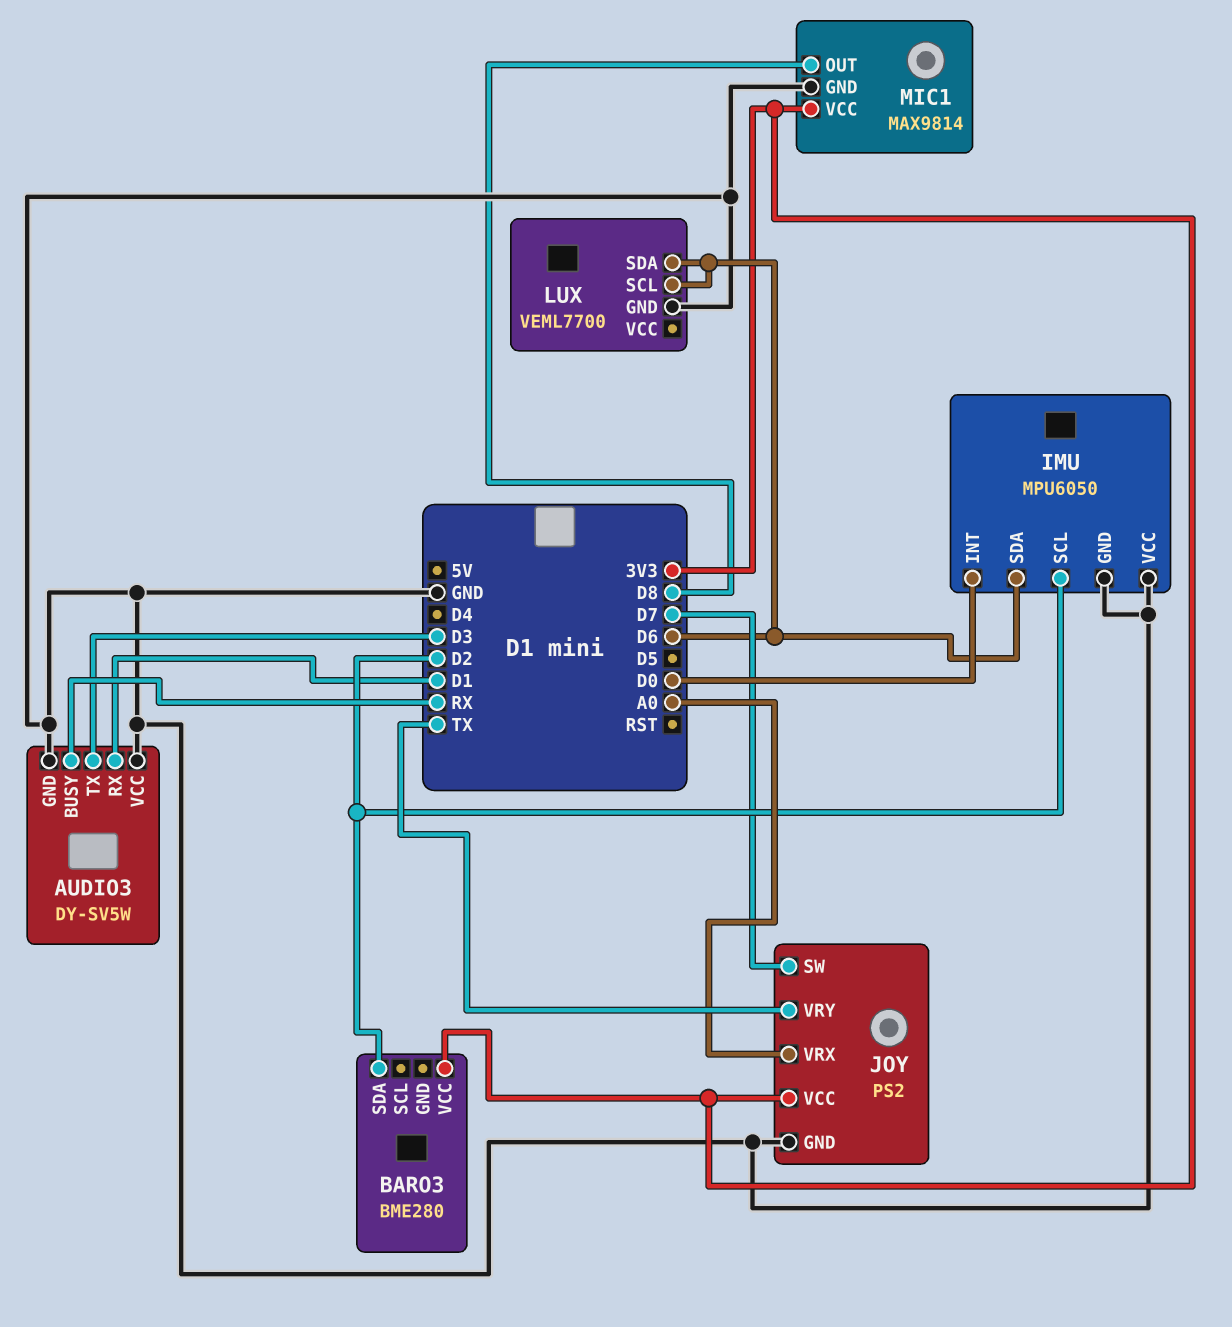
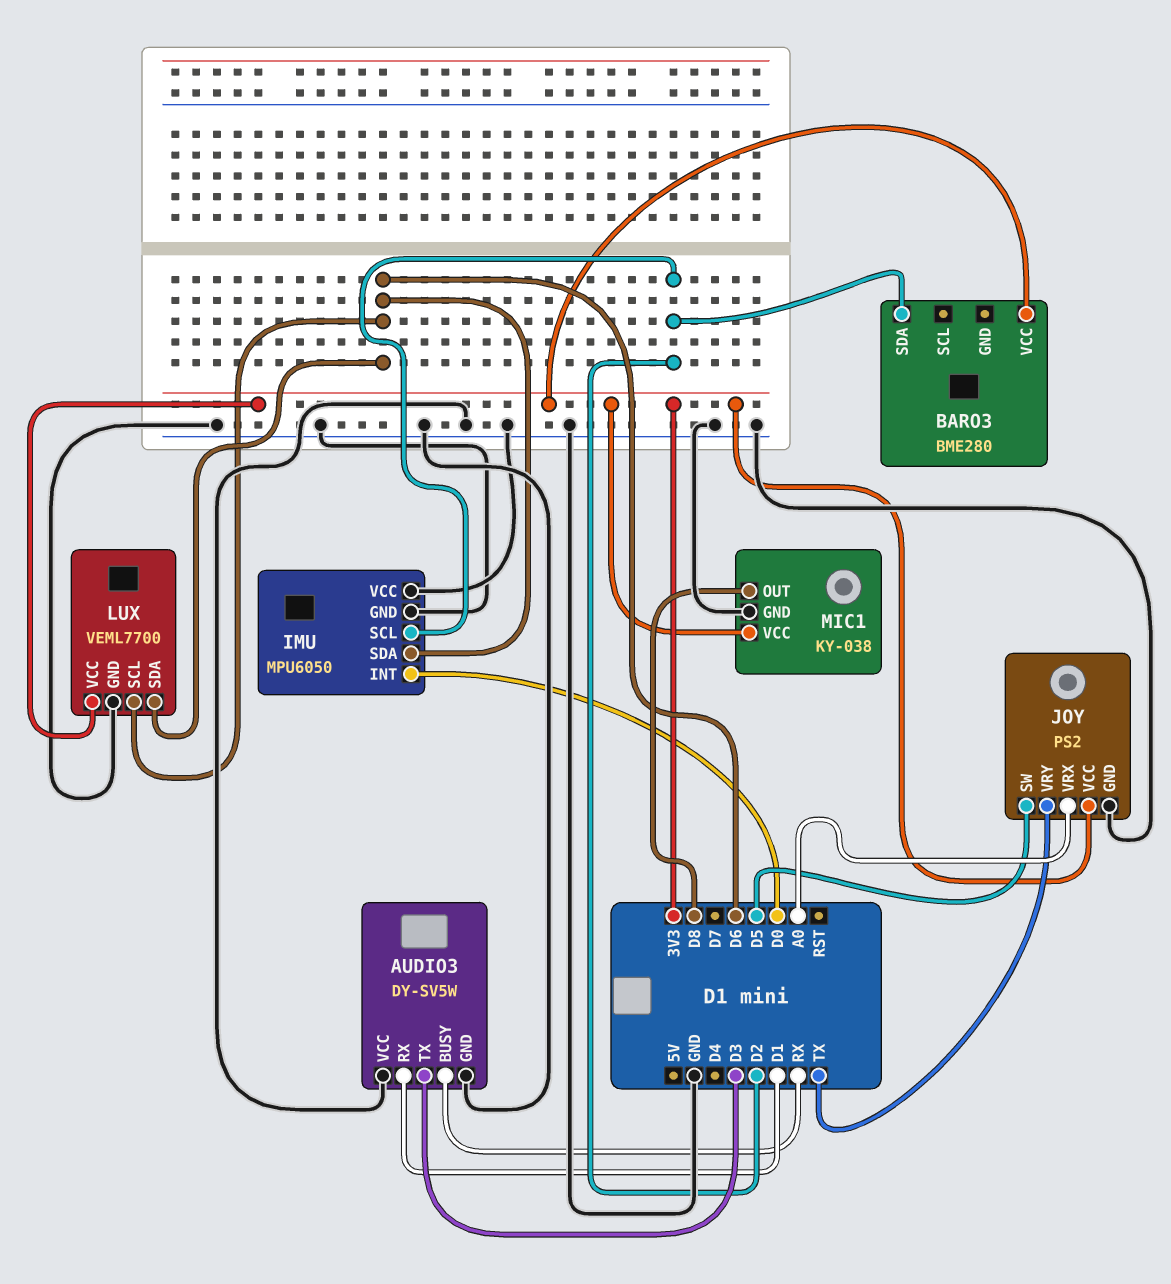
JOY pin SW: D7 -> D5
LUX pin VCC: none -> 3V3
MIC1: MAX9814 -> KY-038

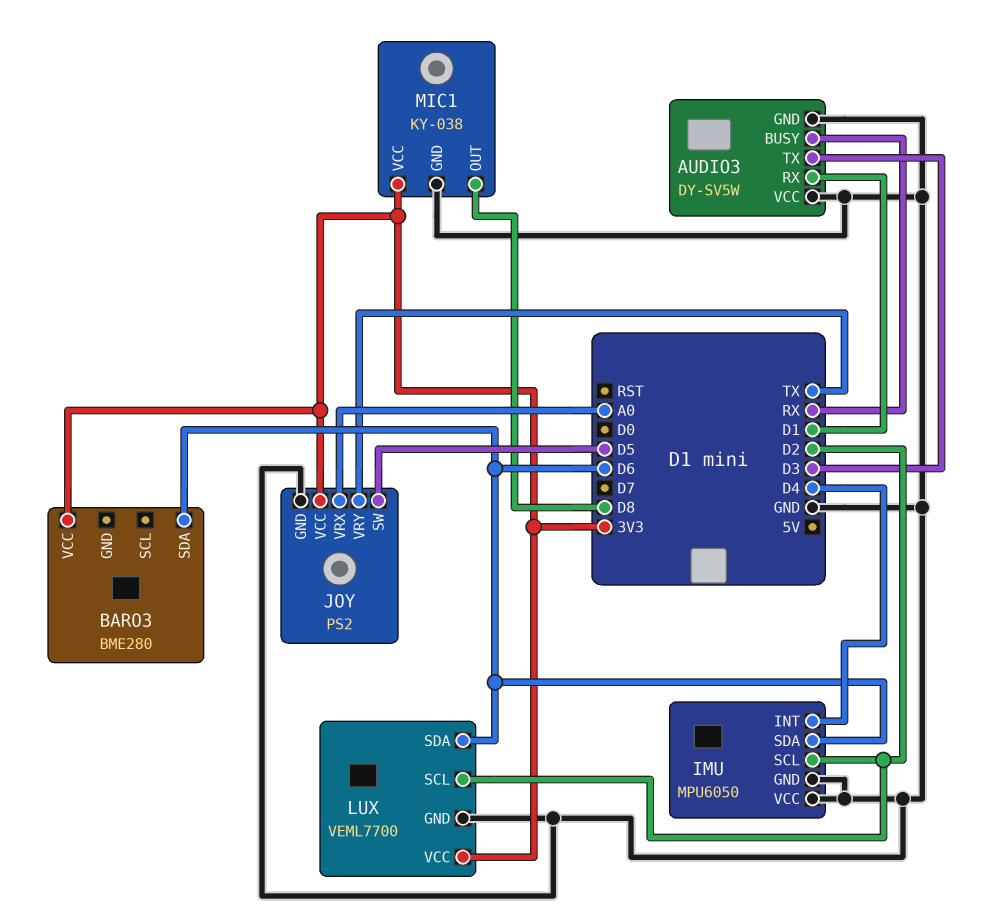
BARO3 pin SDA: D2 -> D6
IMU pin INT: D0 -> D4
LUX pin SCL: D6 -> D2

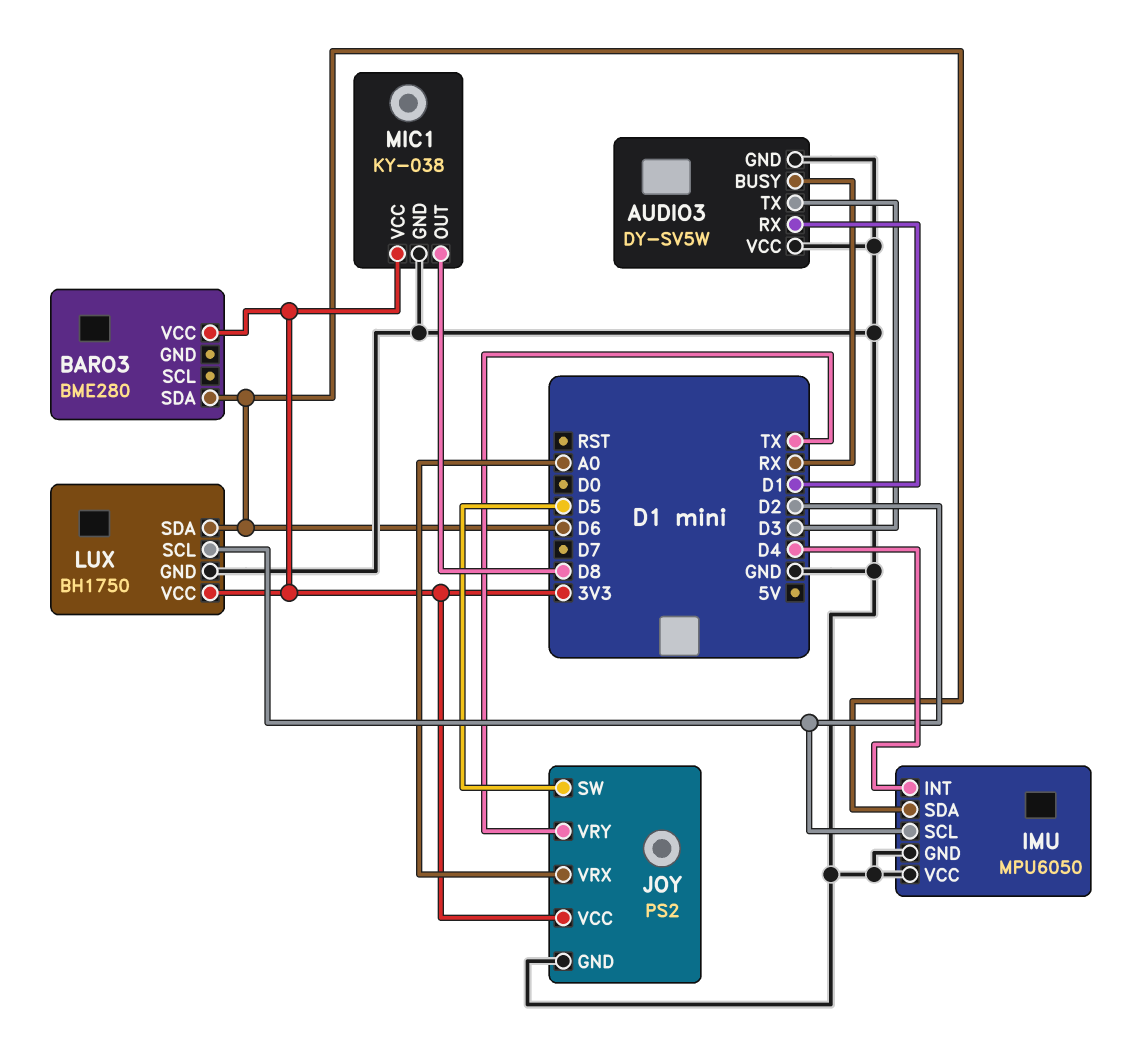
LUX: VEML7700 -> BH1750

